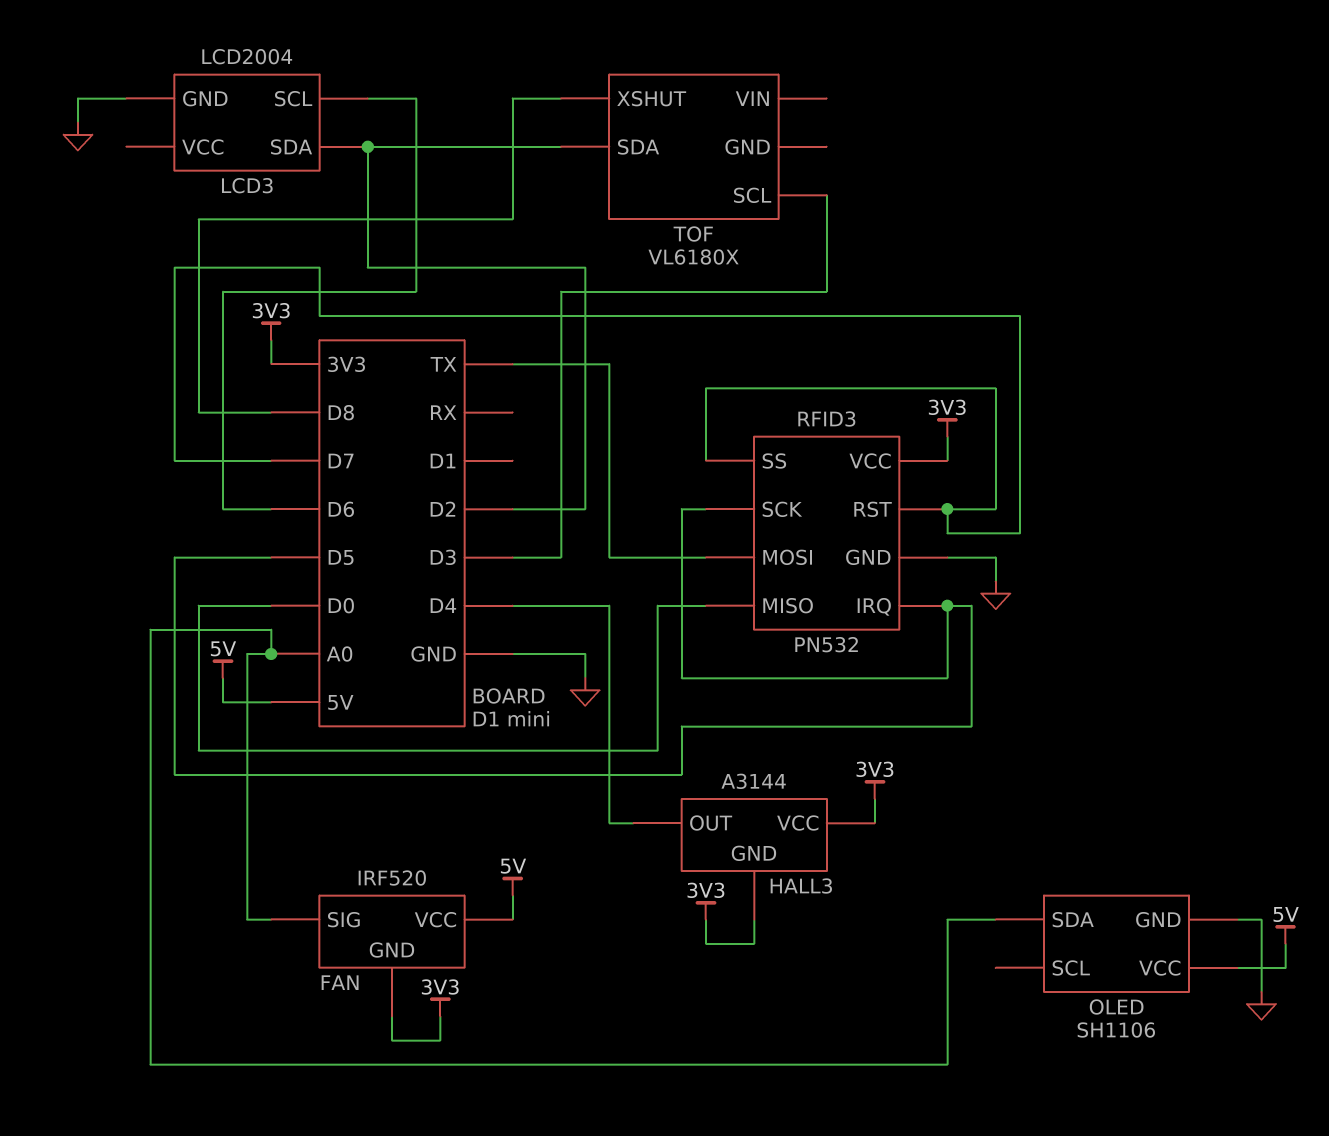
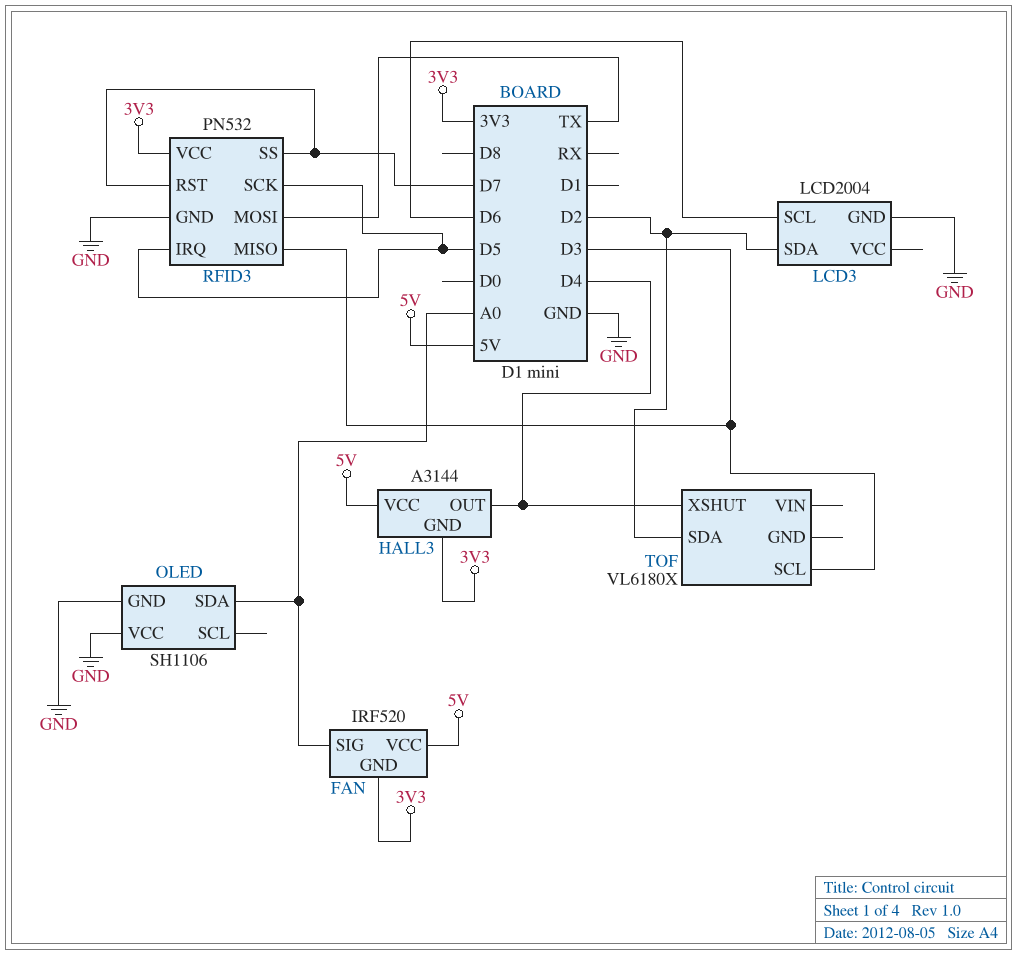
HALL3 pin VCC: 3V3 -> 5V
OLED pin VCC: 5V -> GND
RFID3 pin MISO: D0 -> D3
TOF pin XSHUT: D8 -> D4

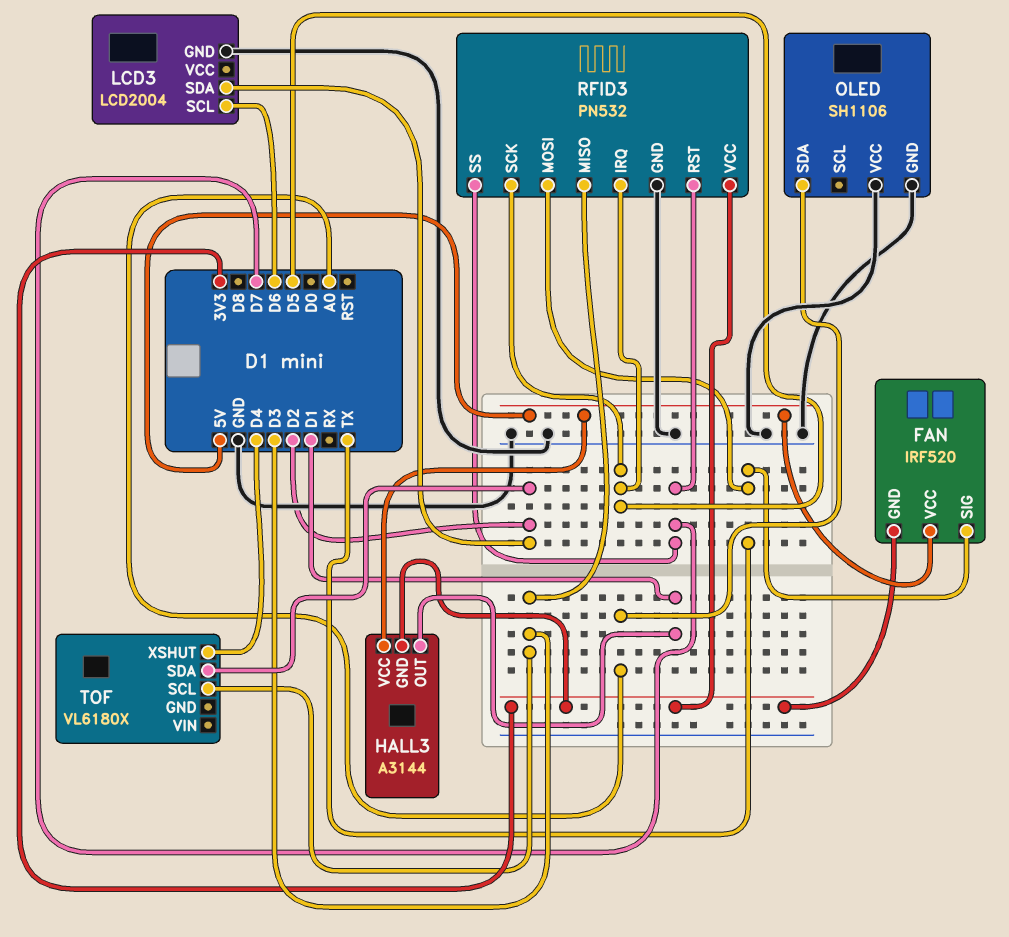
FAN pin SIG: A0 -> TX
HALL3 pin OUT: D4 -> D1

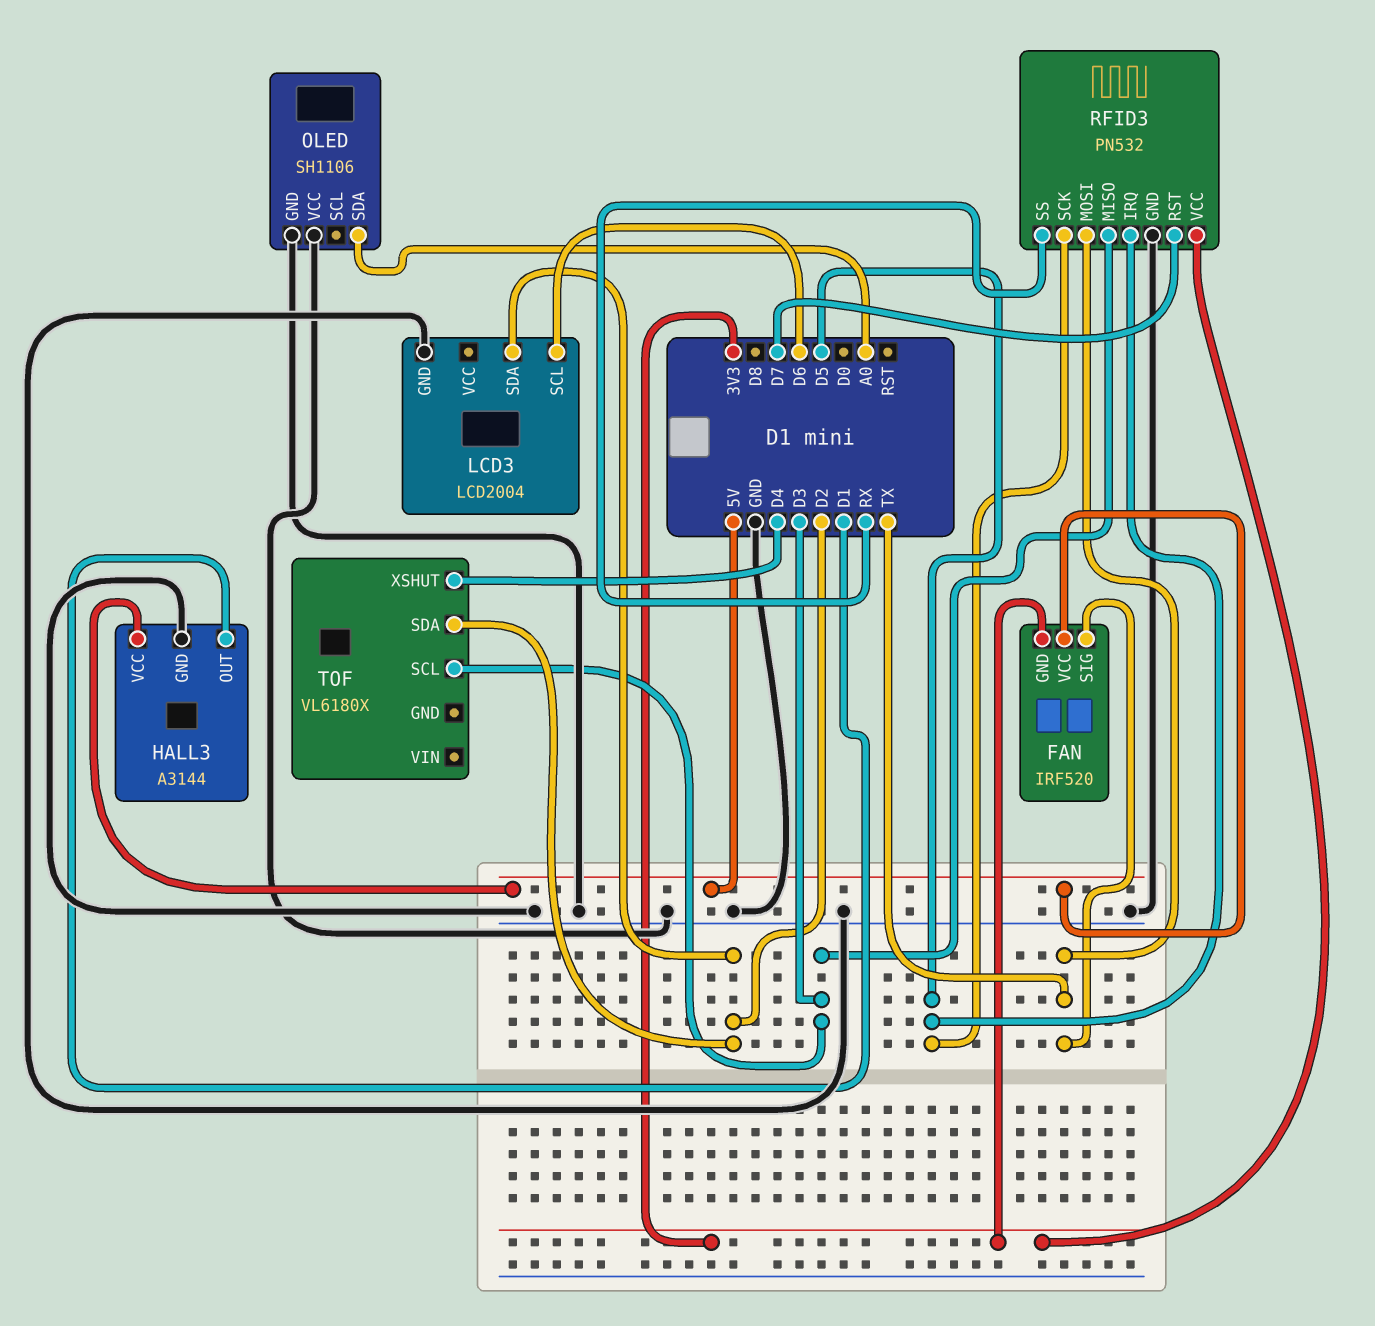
HALL3 pin GND: 3V3 -> GND
RFID3 pin SS: D7 -> RX

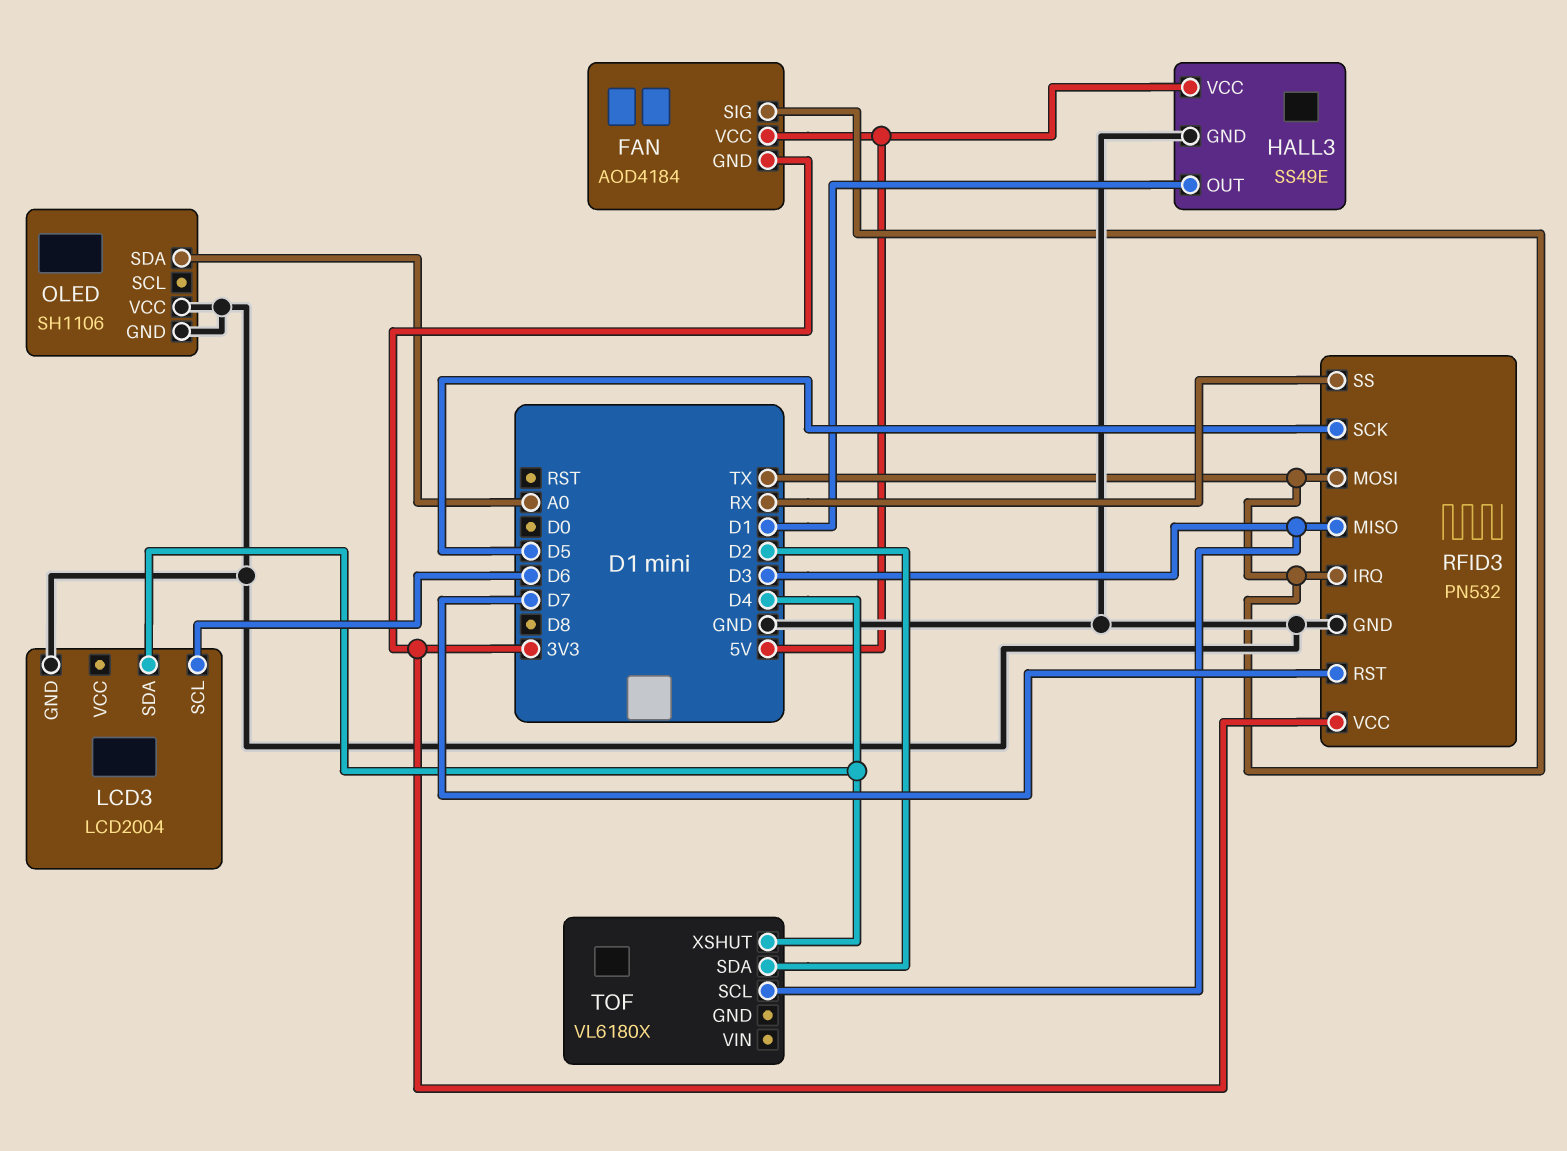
FAN: IRF520 -> AOD4184
HALL3: A3144 -> SS49E
LCD3 pin SDA: D2 -> D4
RFID3 pin IRQ: D5 -> TX

